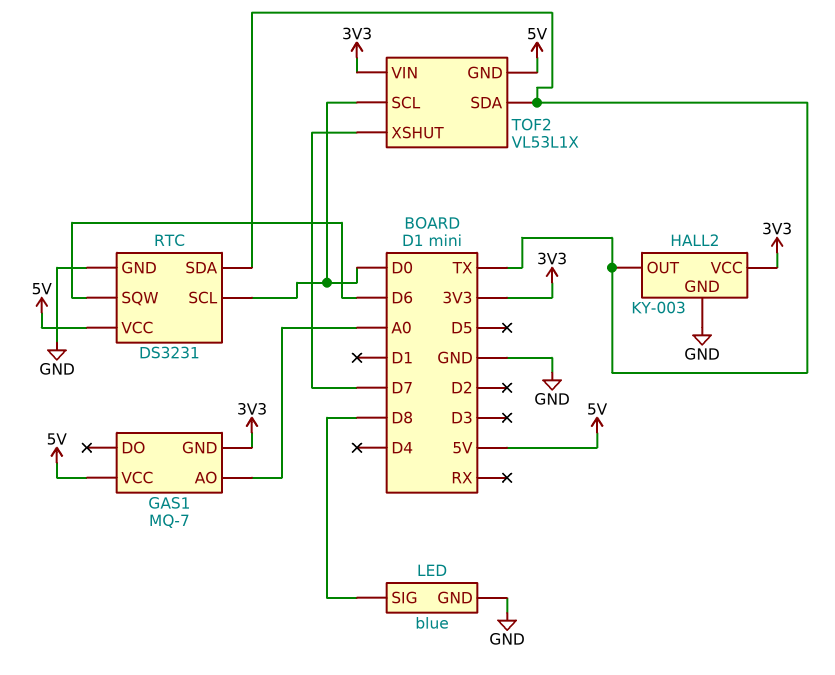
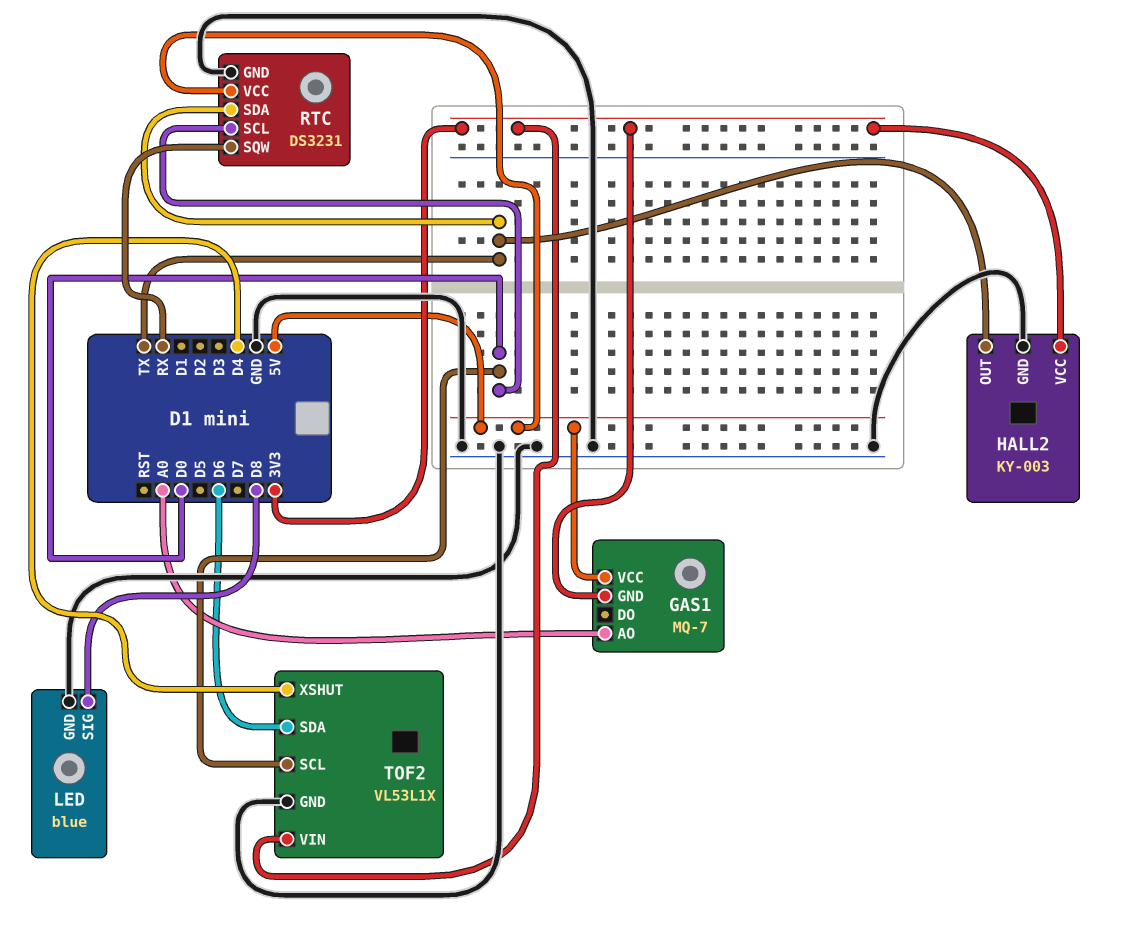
RTC pin SQW: D6 -> RX
TOF2 pin GND: 5V -> GND
TOF2 pin SDA: TX -> D6
TOF2 pin XSHUT: D7 -> D4

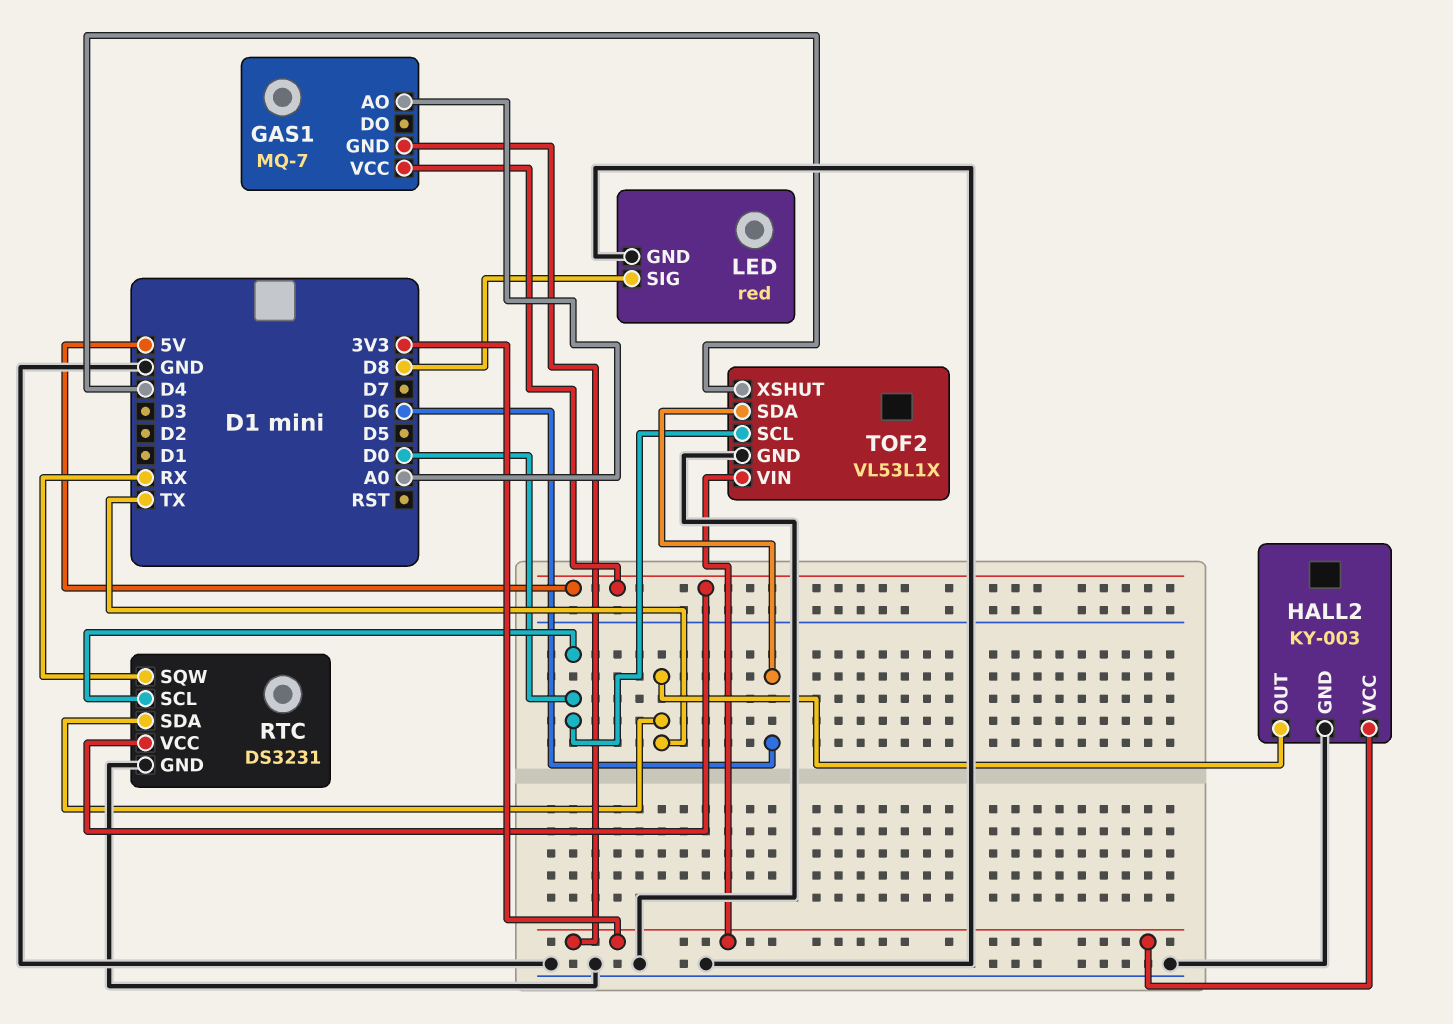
LED: blue -> red

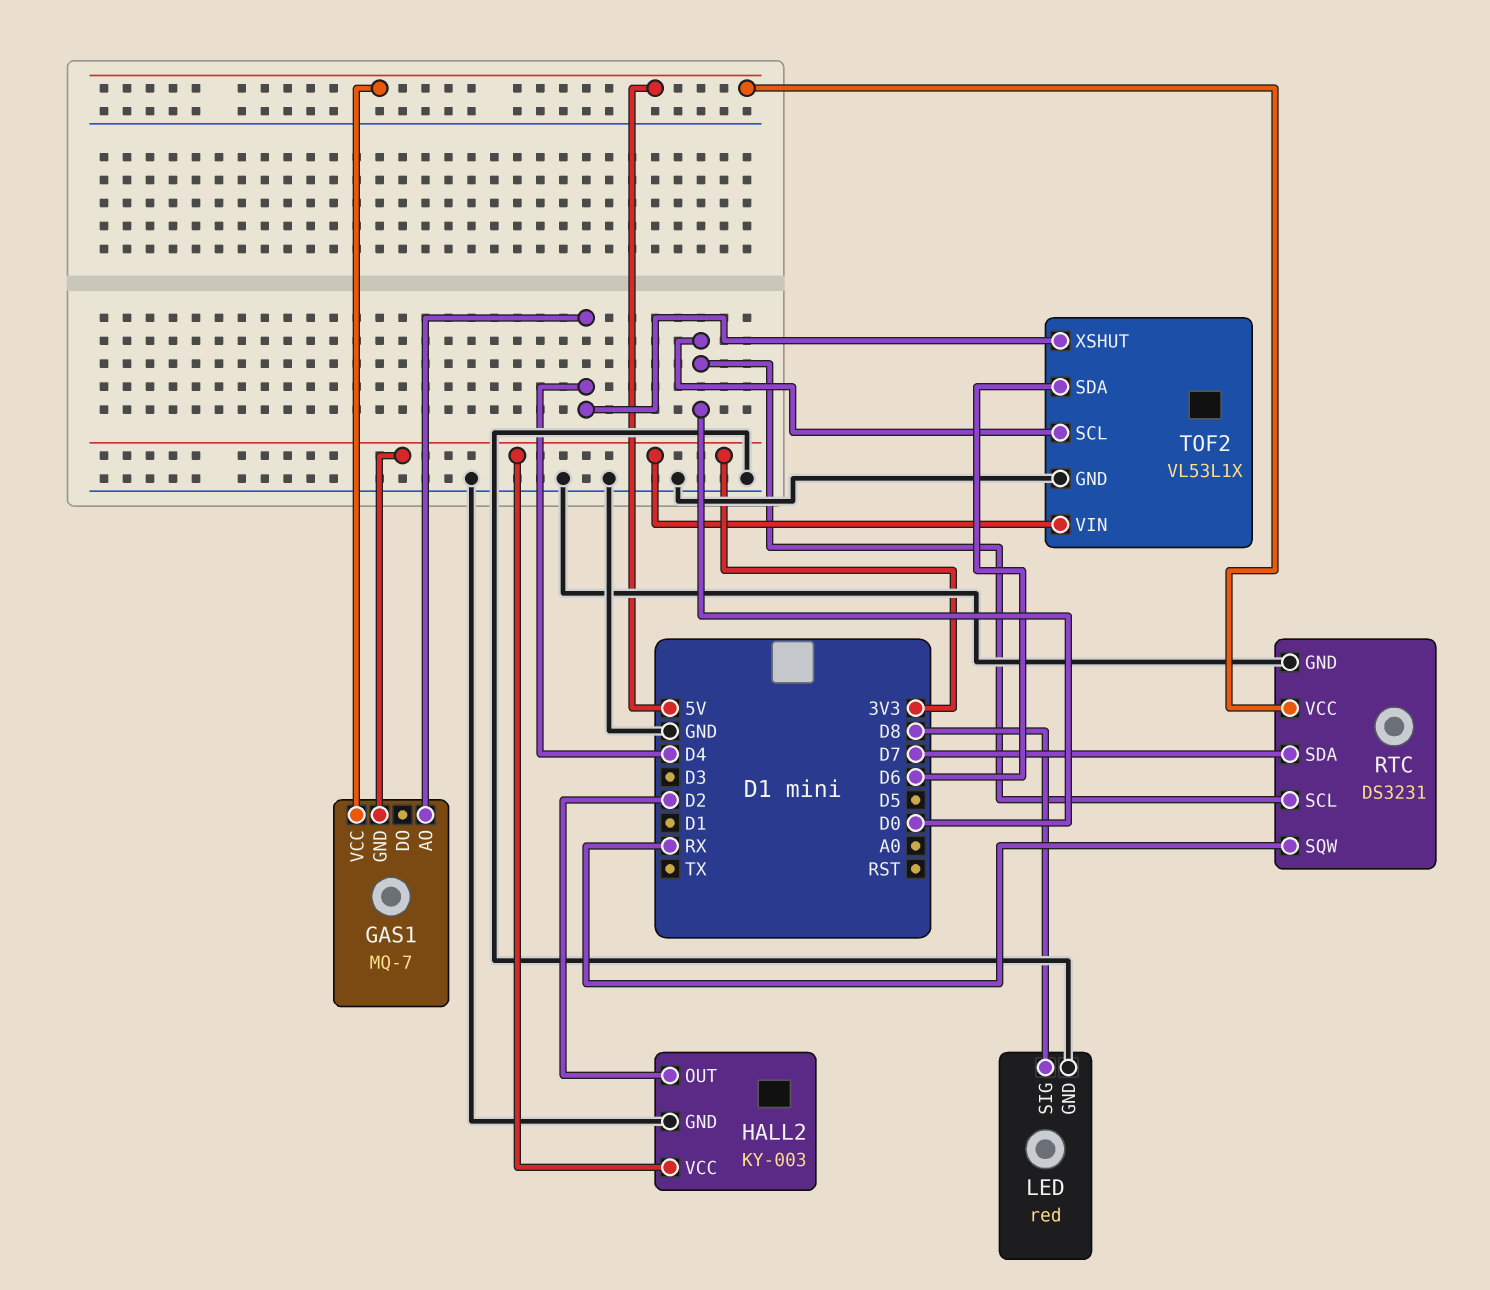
GAS1 pin AO: A0 -> D4
HALL2 pin OUT: TX -> D2
RTC pin SDA: TX -> D7

